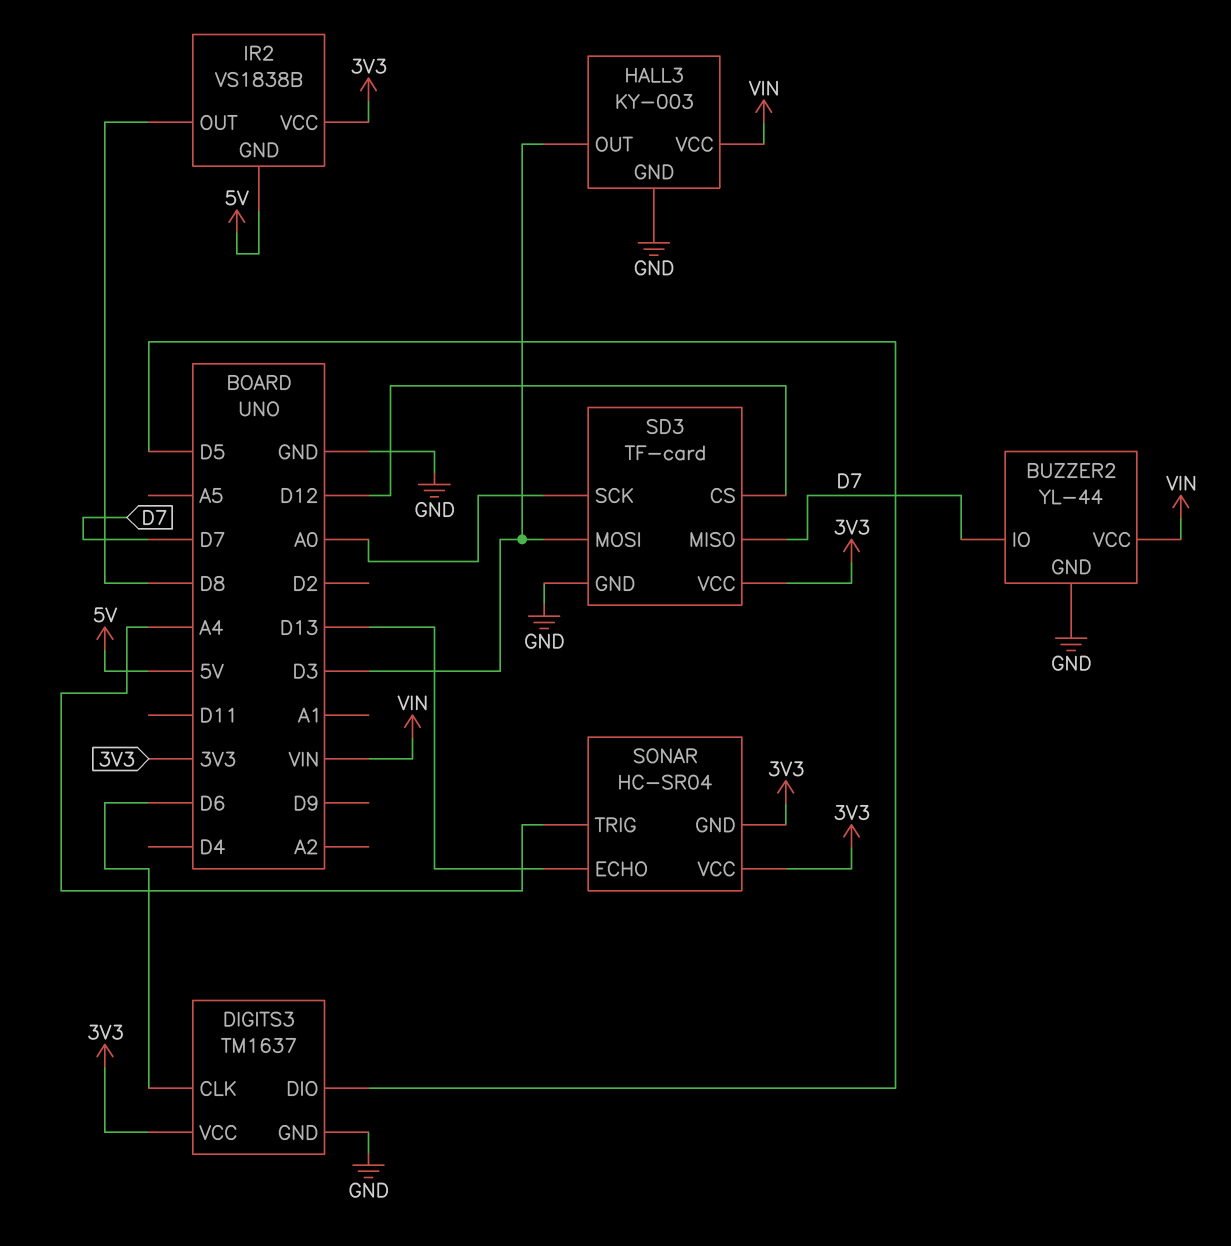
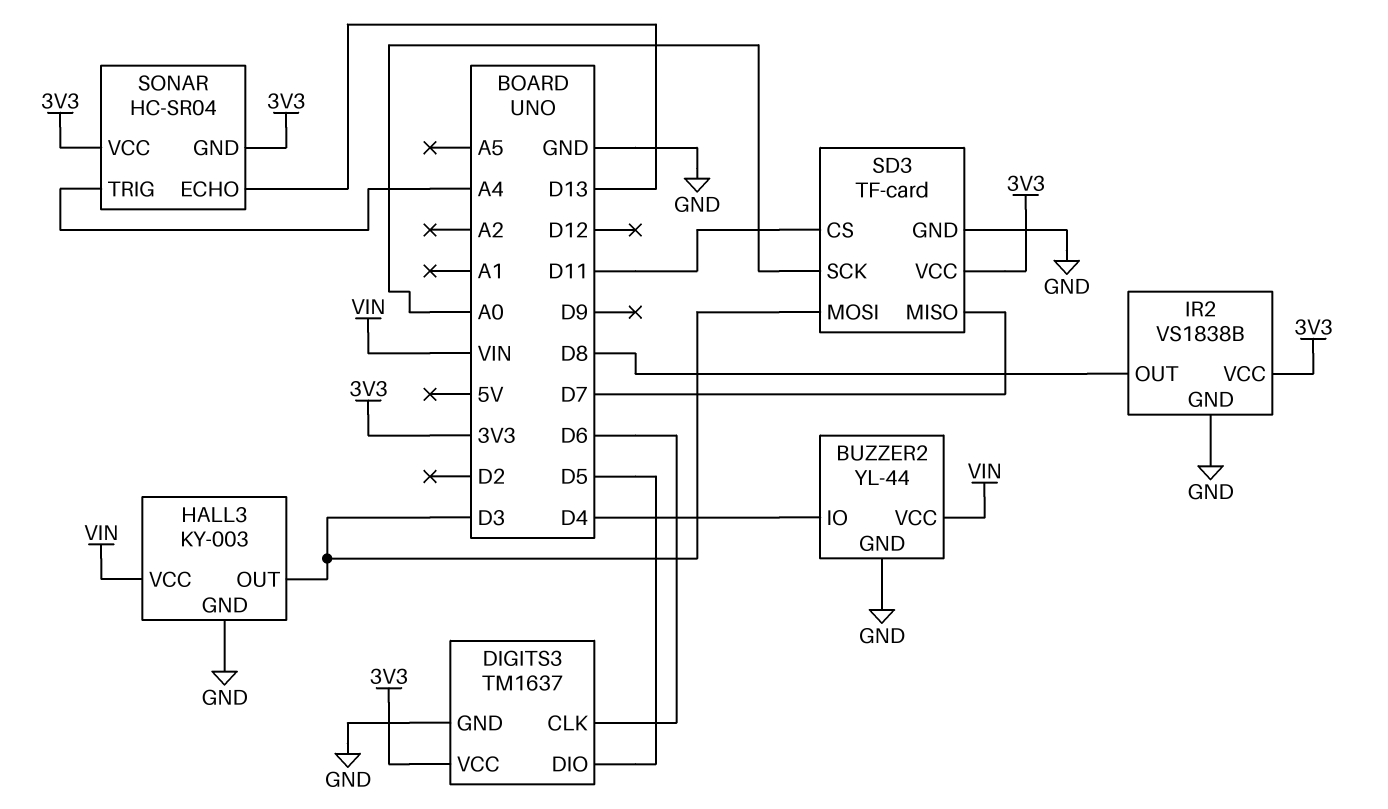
BUZZER2 pin IO: D7 -> D4
IR2 pin GND: 5V -> GND
SD3 pin CS: D12 -> D11

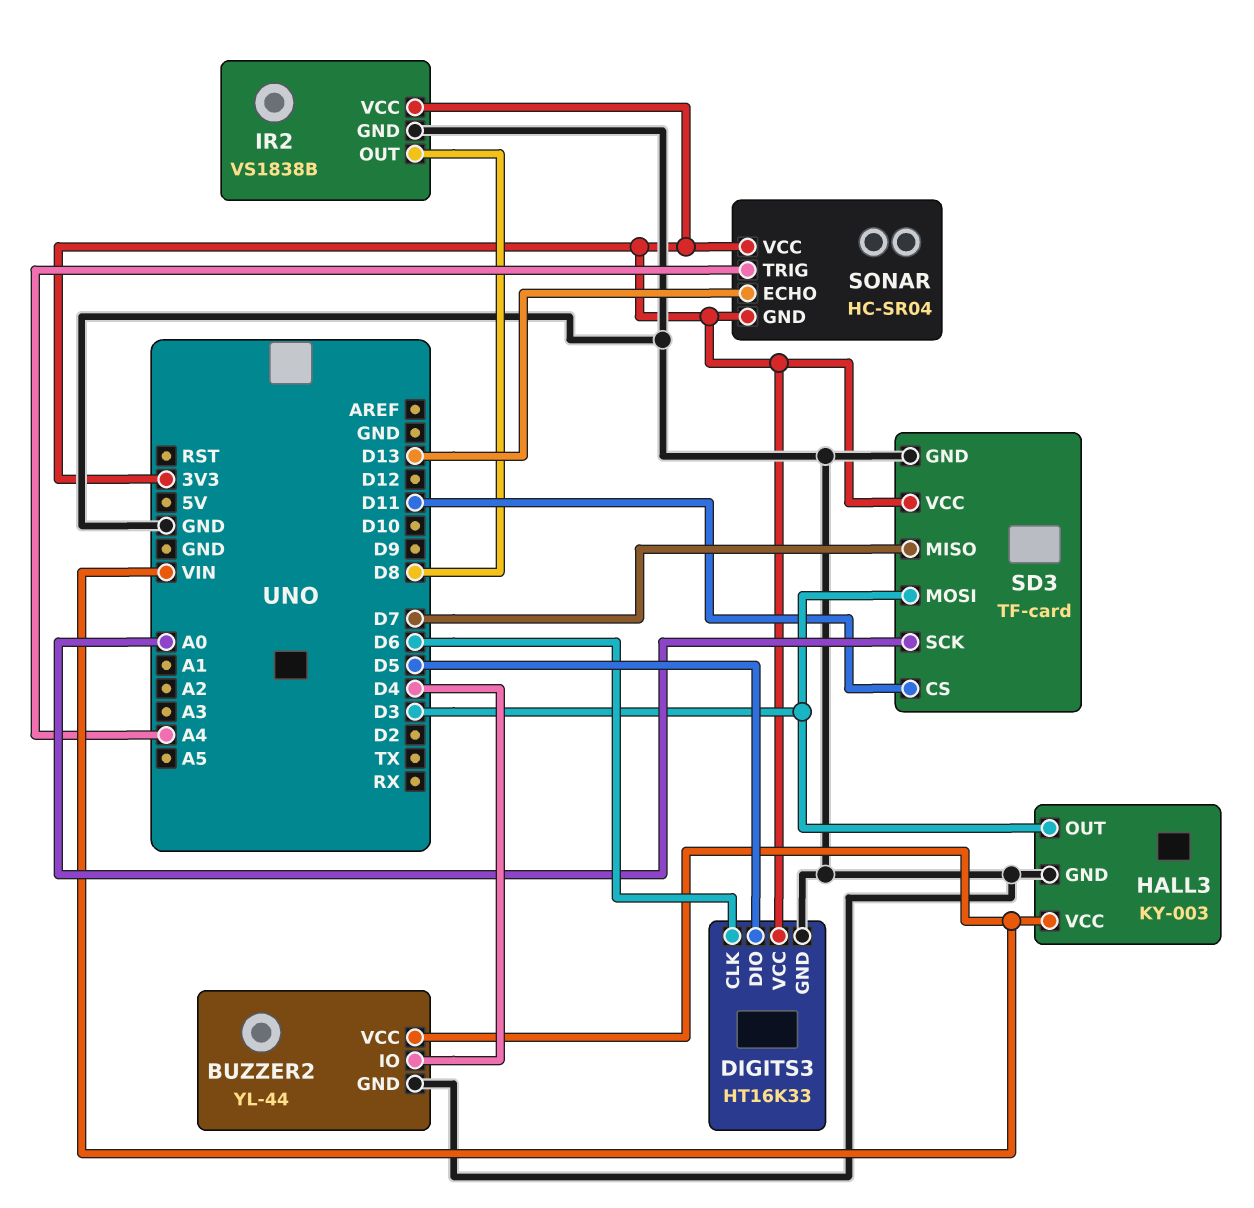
DIGITS3: TM1637 -> HT16K33

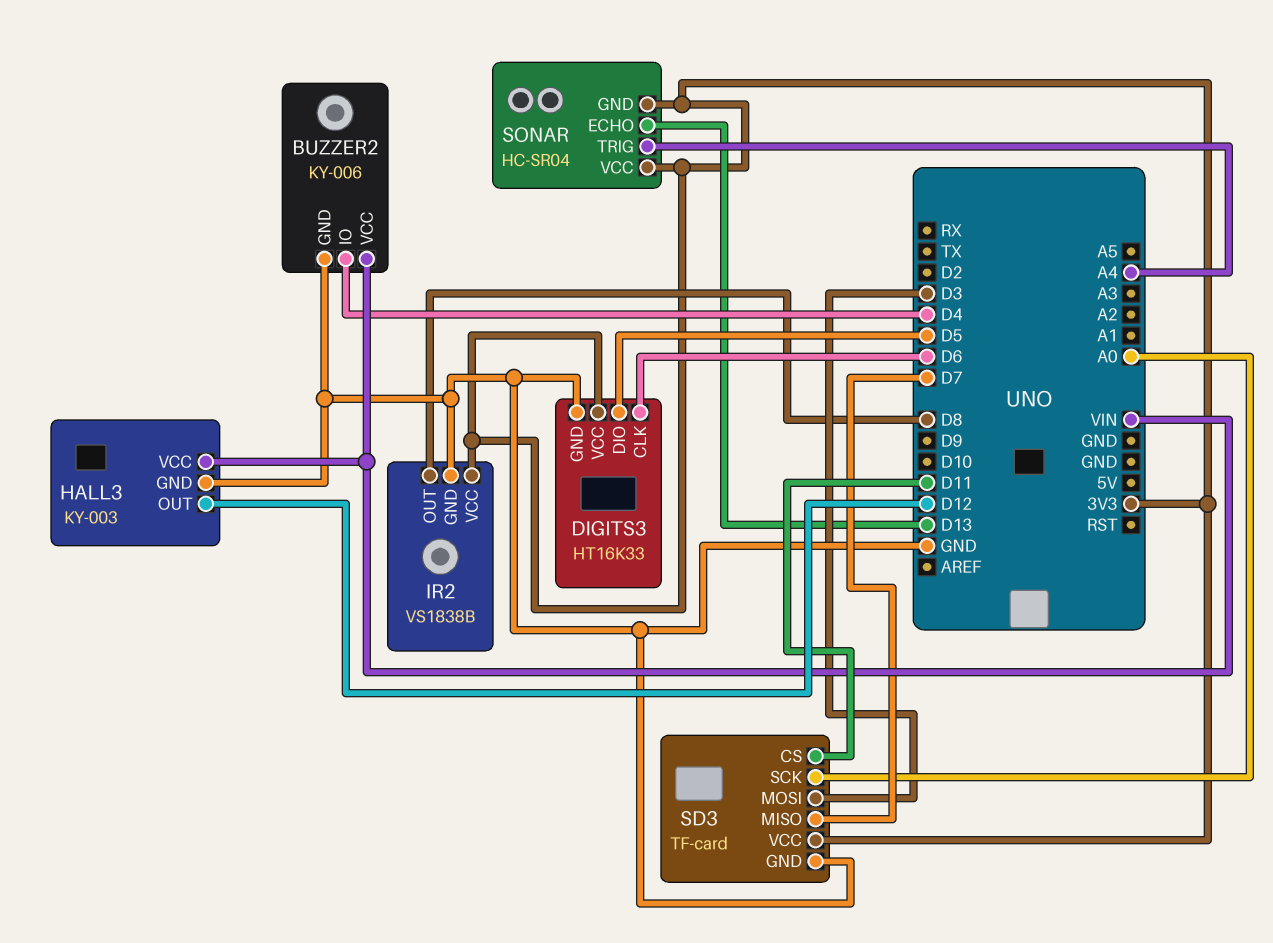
BUZZER2: YL-44 -> KY-006
HALL3 pin OUT: D3 -> D12

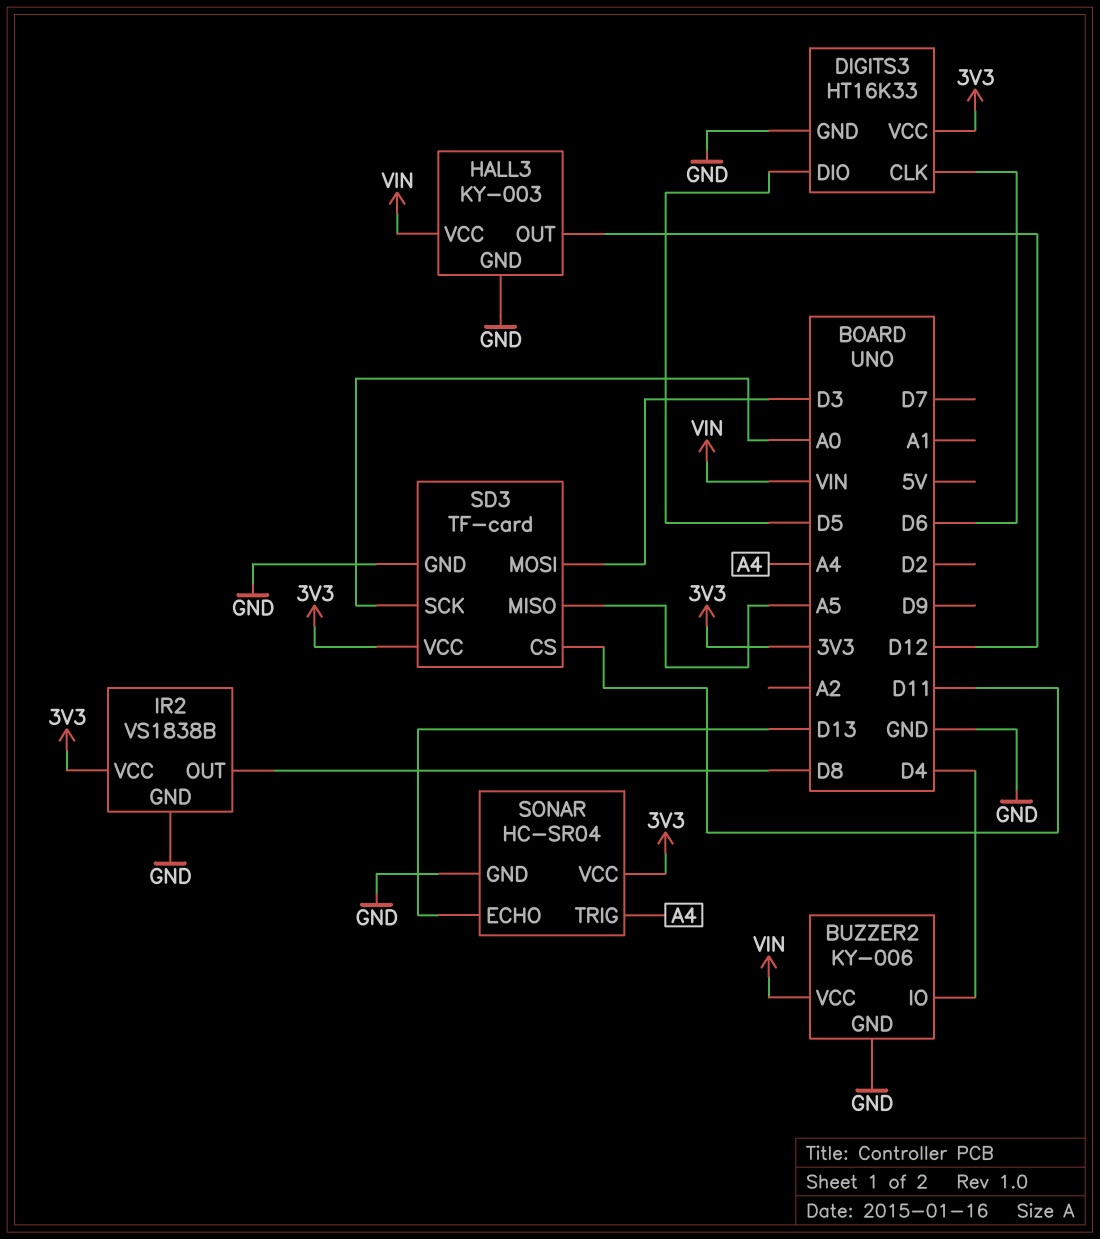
SD3 pin MISO: D7 -> A5
SONAR pin GND: 3V3 -> GND

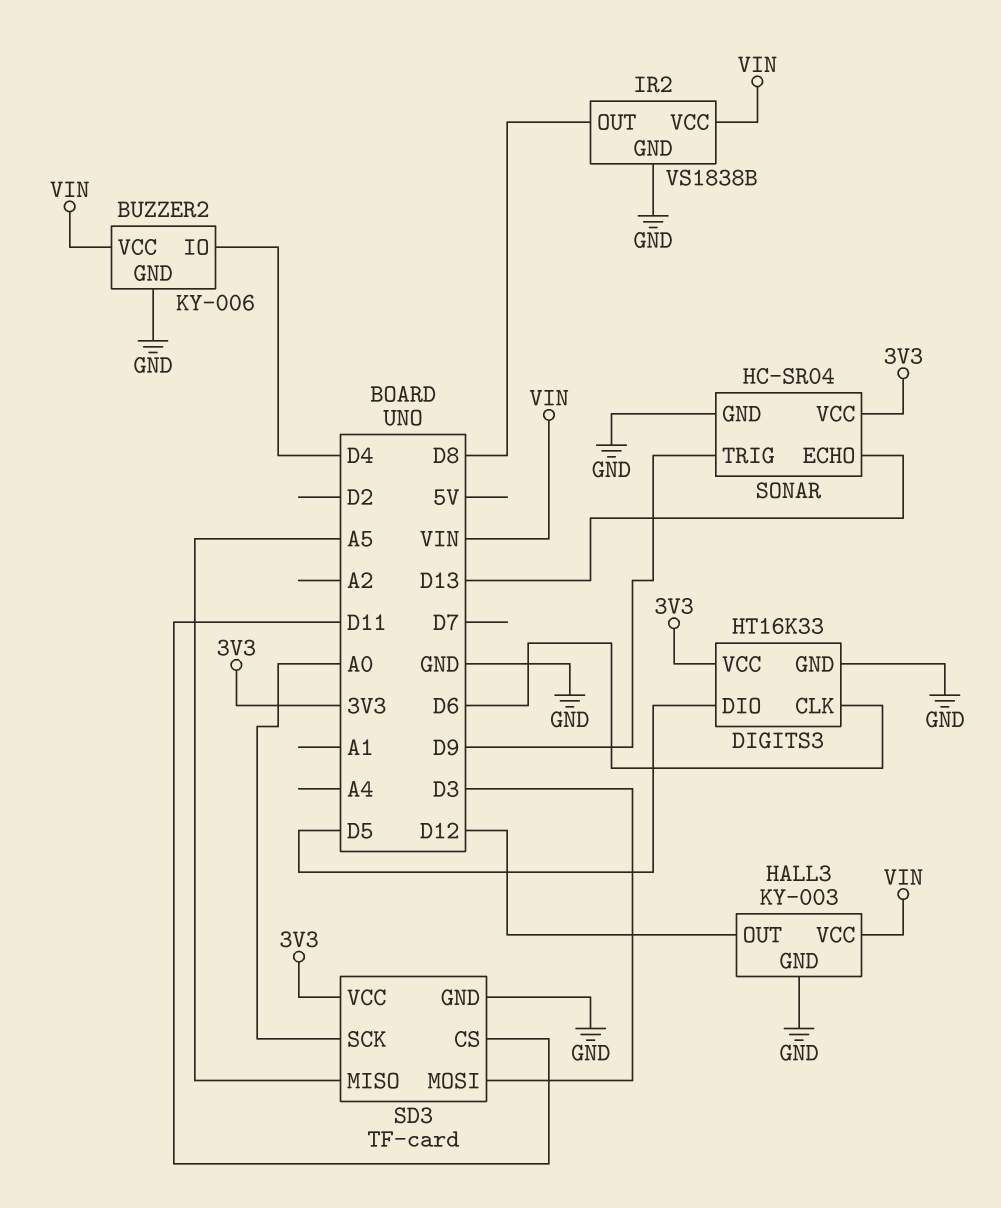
IR2 pin VCC: 3V3 -> VIN
SONAR pin TRIG: A4 -> D9

